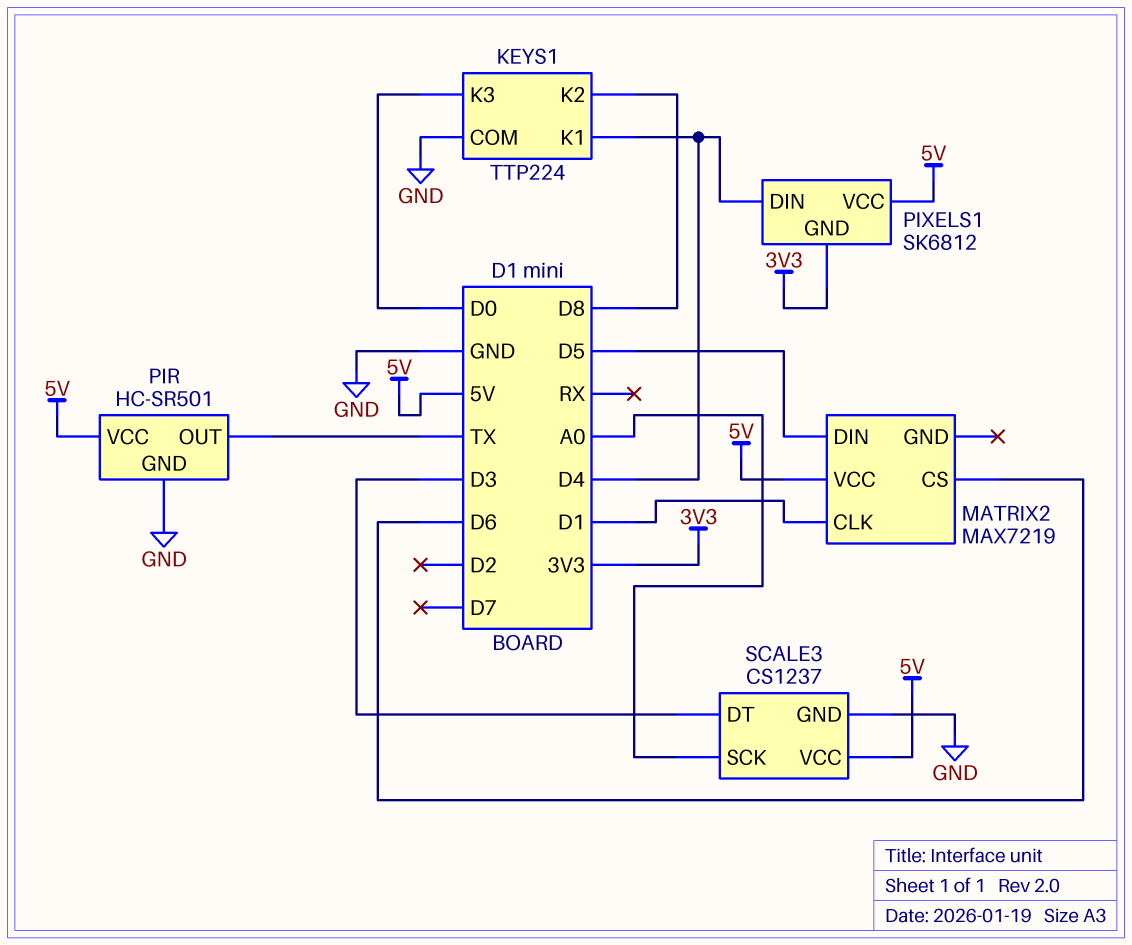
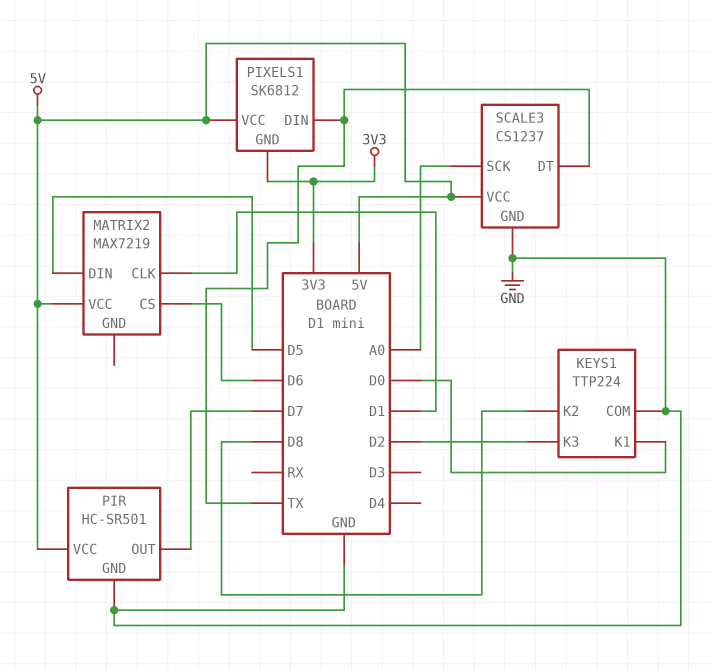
KEYS1 pin K1: D4 -> D0
KEYS1 pin K3: D0 -> D2
PIR pin OUT: TX -> D7
PIXELS1 pin DIN: D4 -> TX
SCALE3 pin DT: D3 -> TX

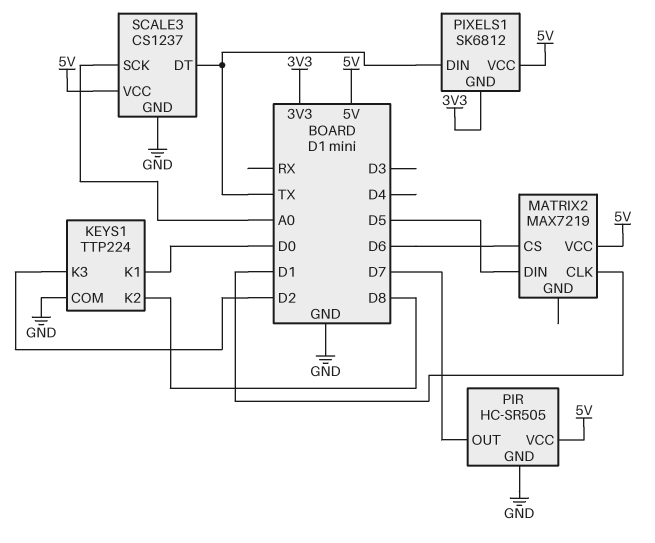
PIR: HC-SR501 -> HC-SR505

